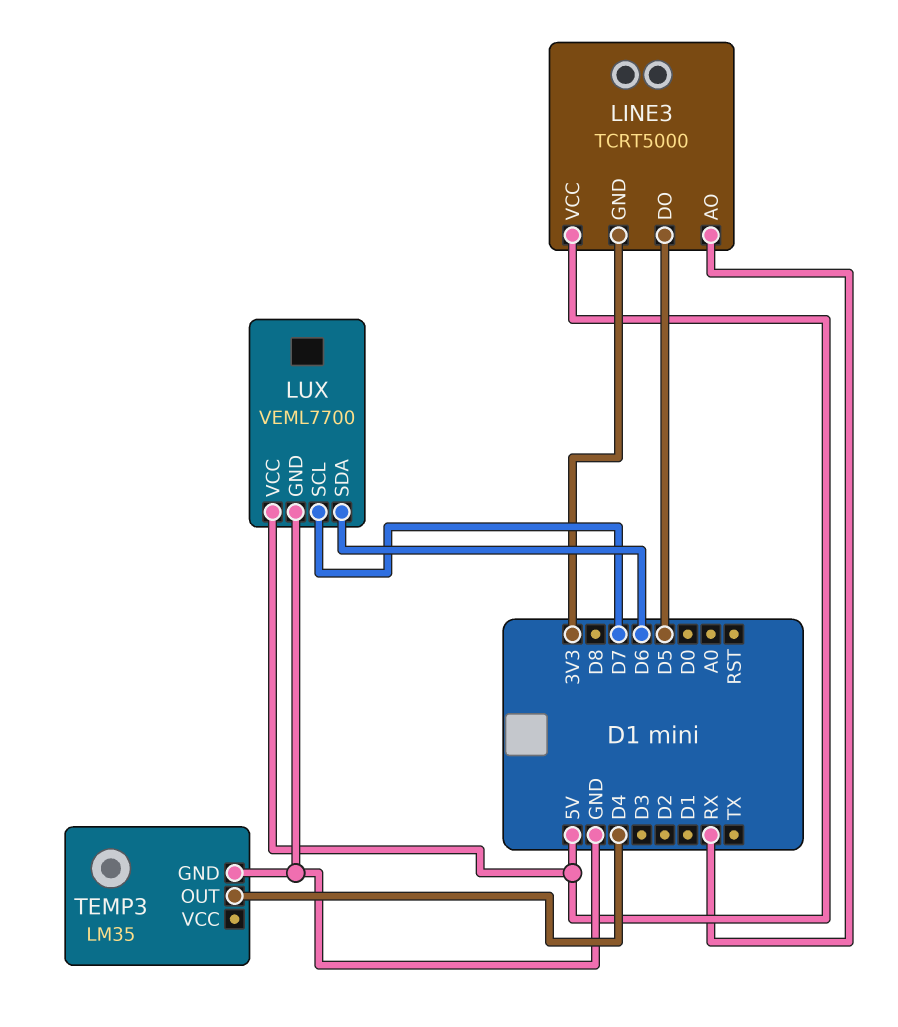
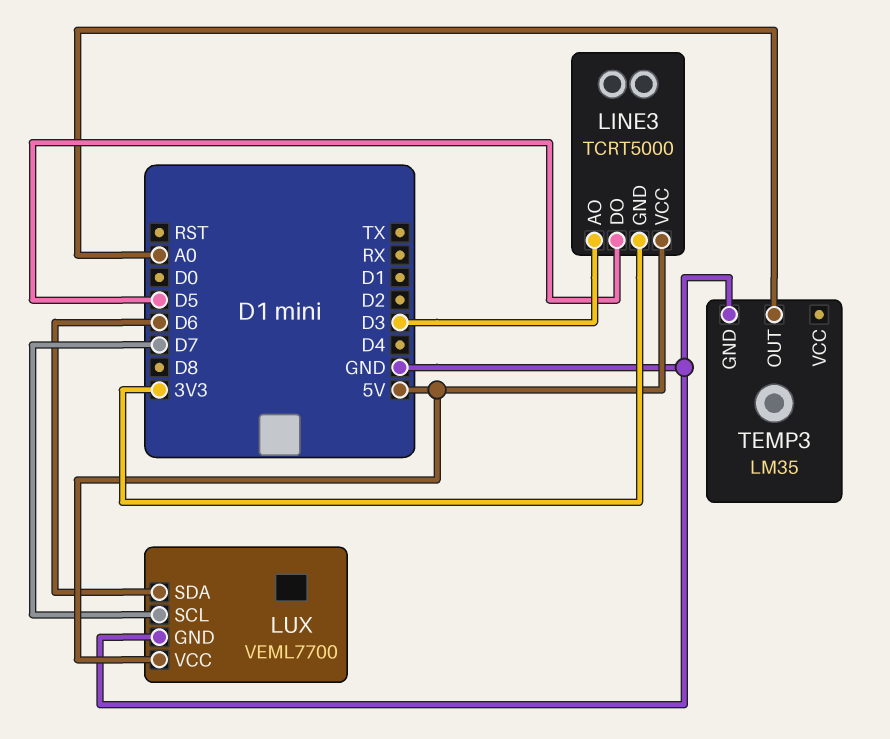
LINE3 pin AO: RX -> D3
TEMP3 pin OUT: D4 -> A0

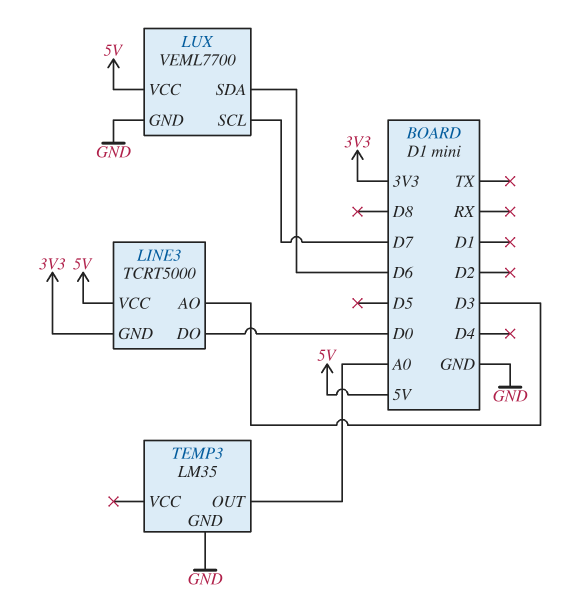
LINE3 pin DO: D5 -> D0

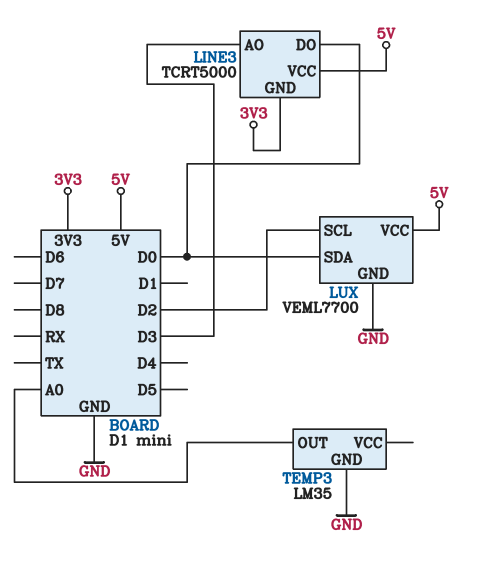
LUX pin SCL: D7 -> D2
LUX pin SDA: D6 -> D0

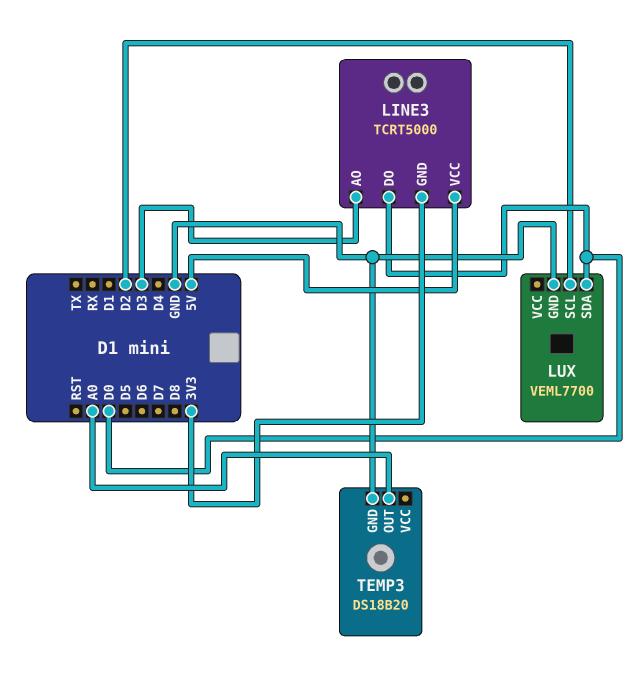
LUX pin VCC: 5V -> none
TEMP3: LM35 -> DS18B20

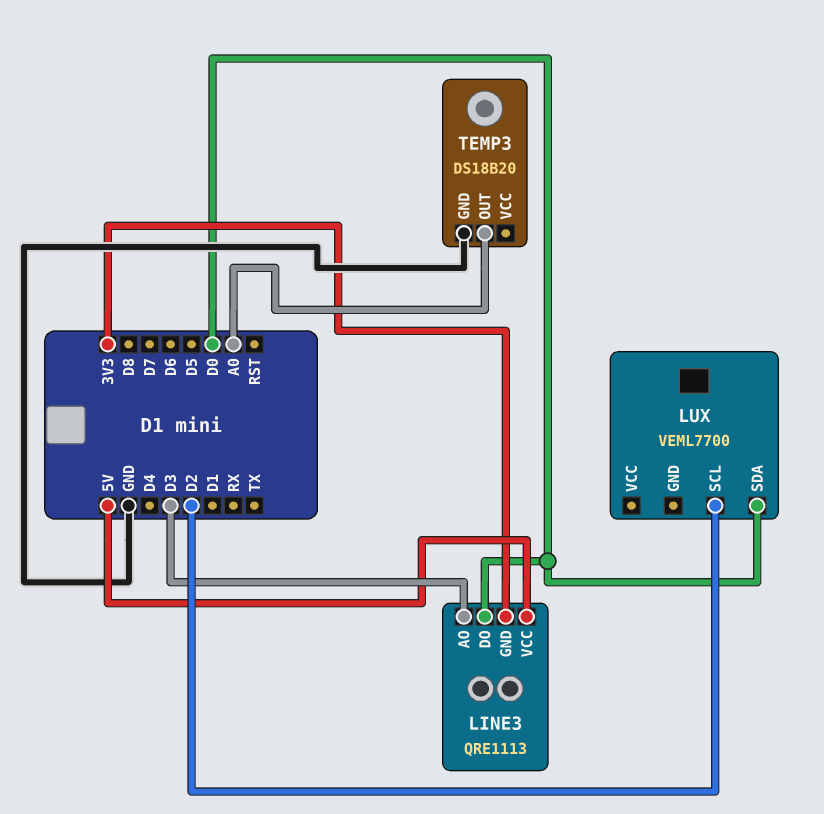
LINE3: TCRT5000 -> QRE1113
LUX pin GND: GND -> none

